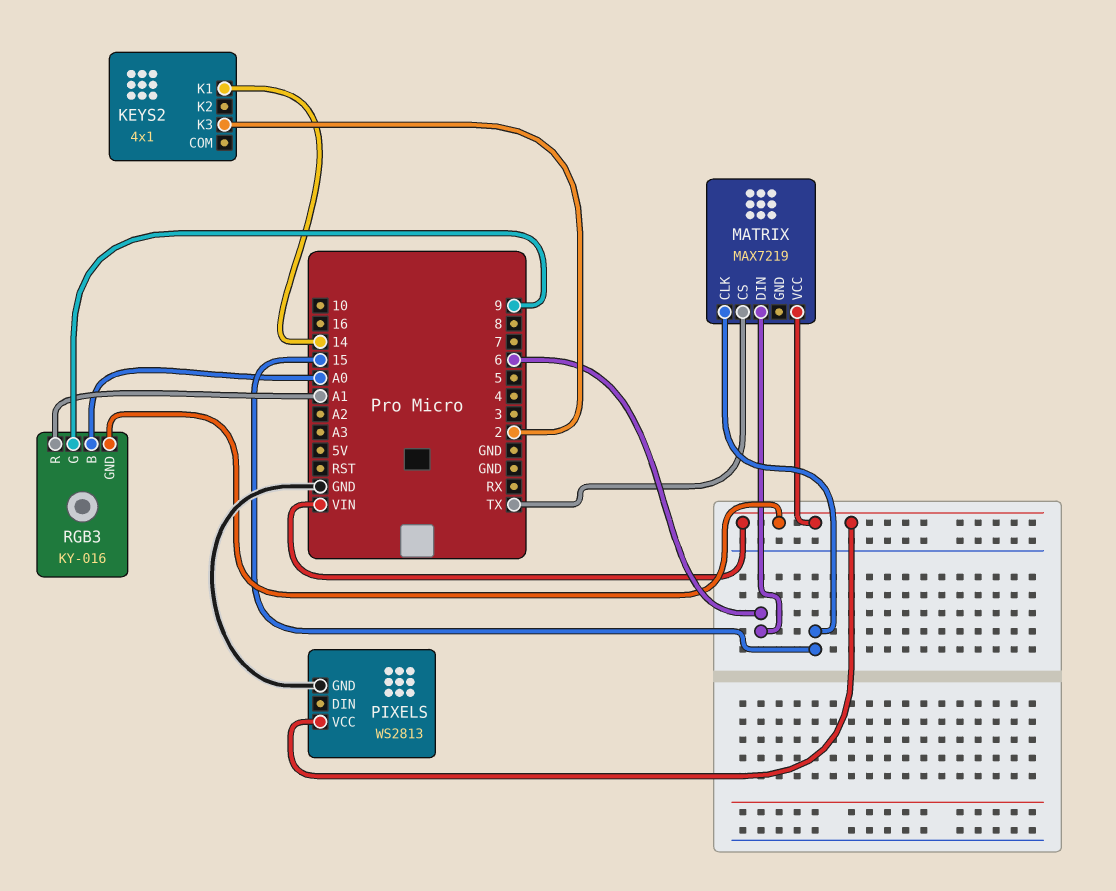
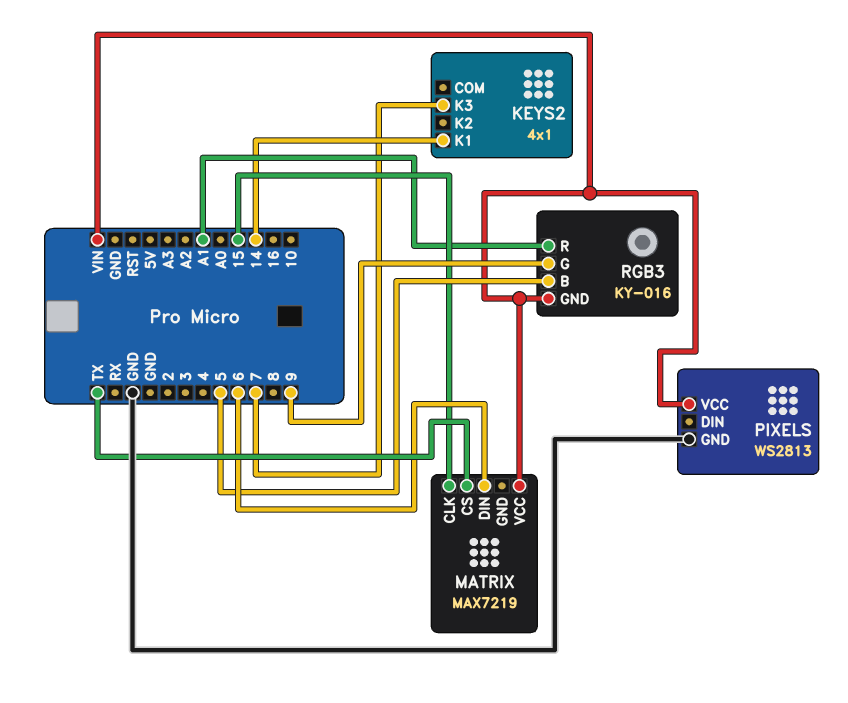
KEYS2 pin K3: 2 -> 7
RGB3 pin B: A0 -> 5

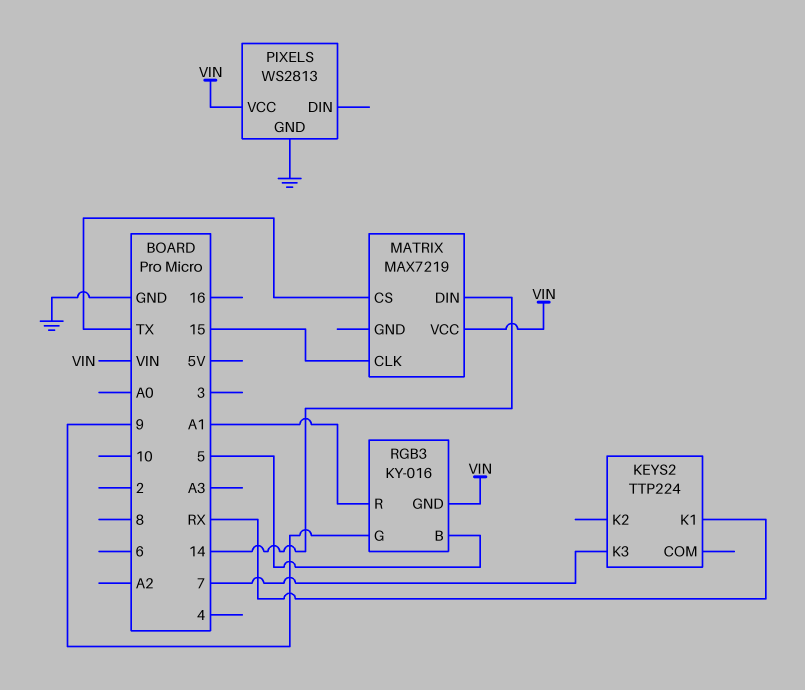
KEYS2: 4x1 -> TTP224
KEYS2 pin K1: 14 -> RX
MATRIX pin DIN: 6 -> 14

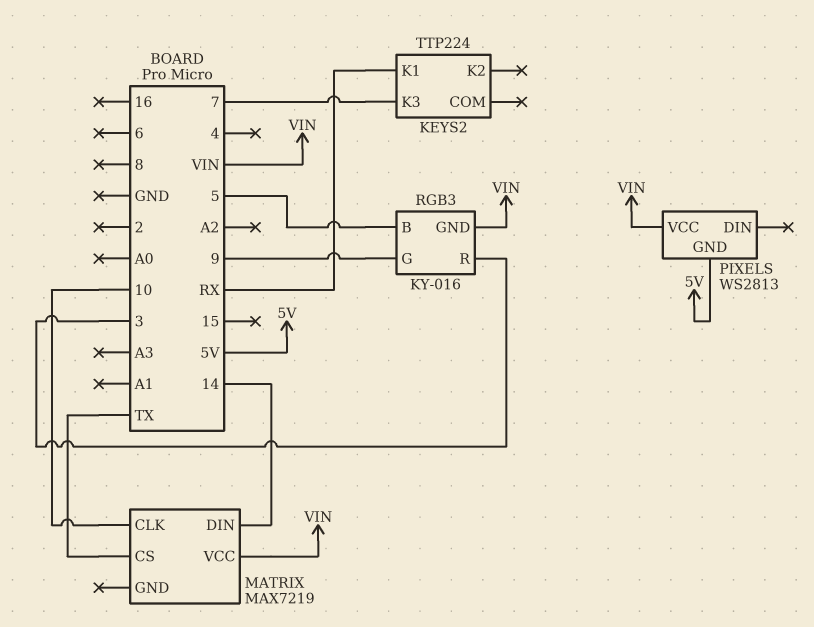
MATRIX pin CLK: 15 -> 10
PIXELS pin GND: GND -> 5V
RGB3 pin R: A1 -> 3

